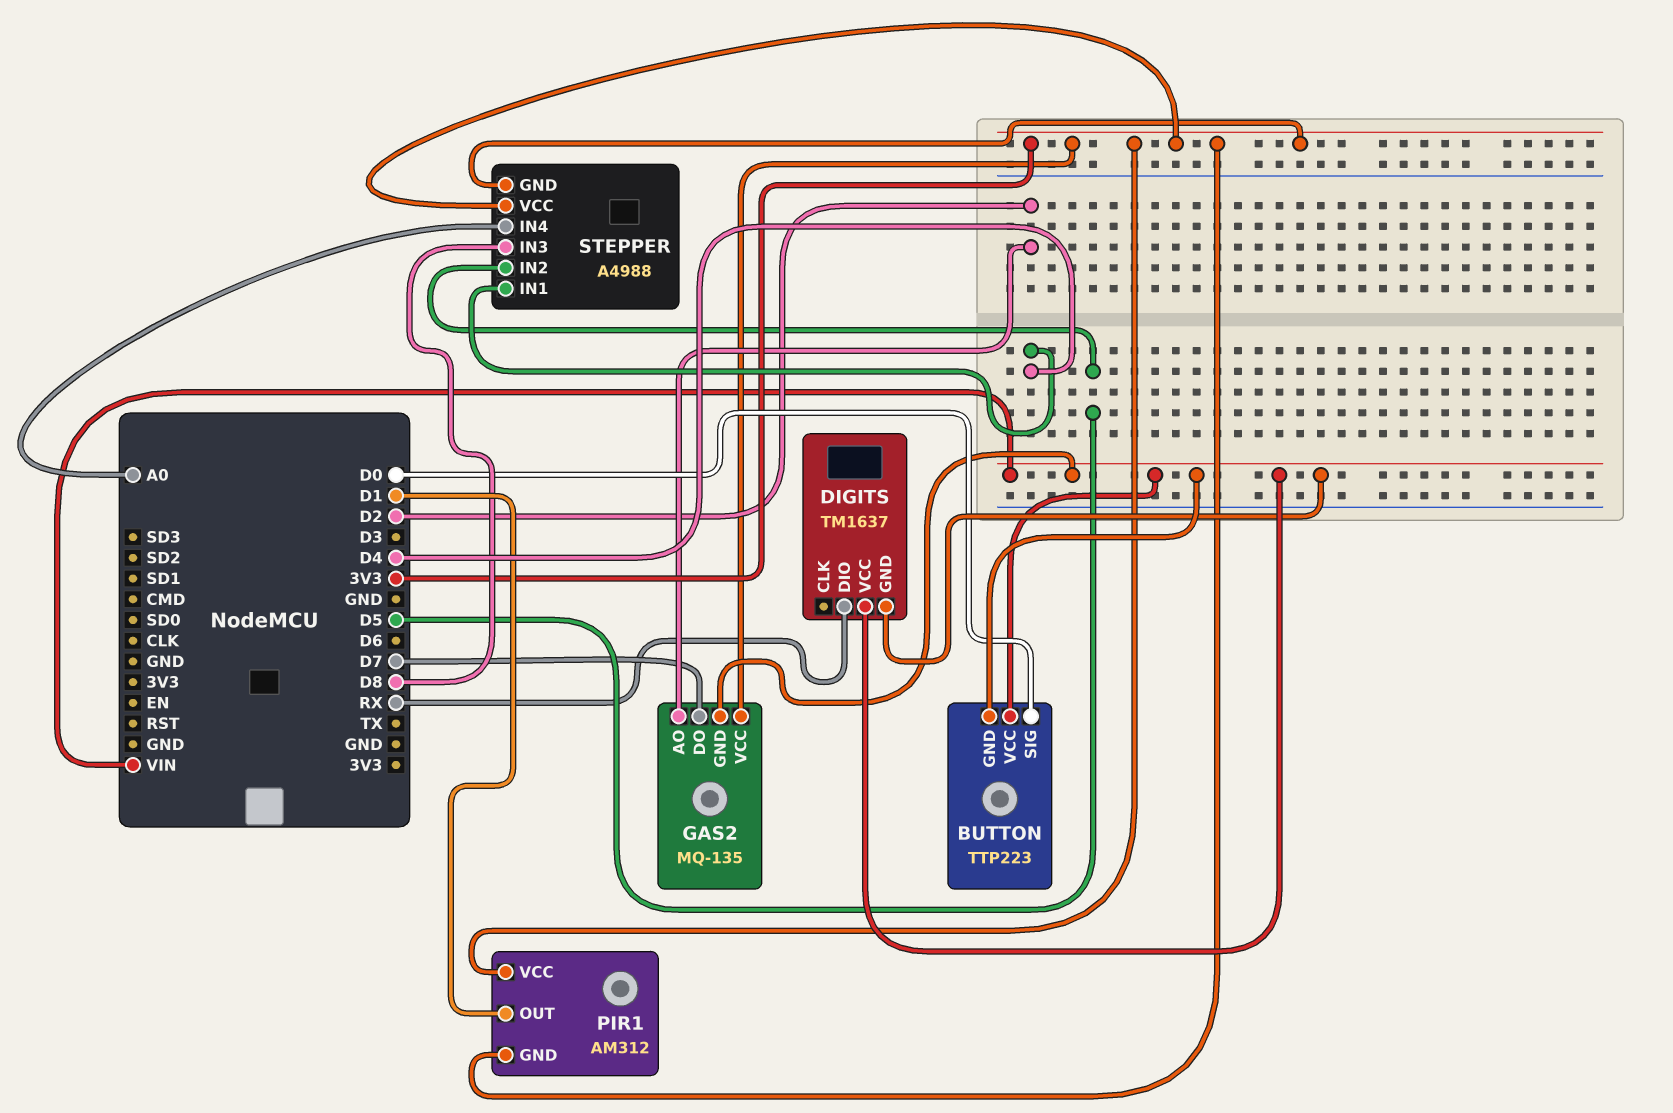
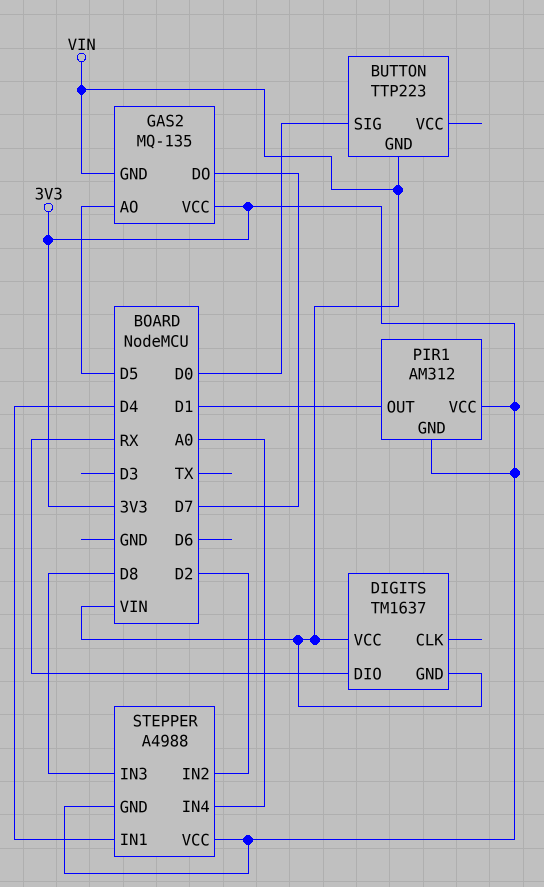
BUTTON pin VCC: VIN -> none
GAS2 pin AO: D2 -> D5
STEPPER pin IN2: D5 -> D2

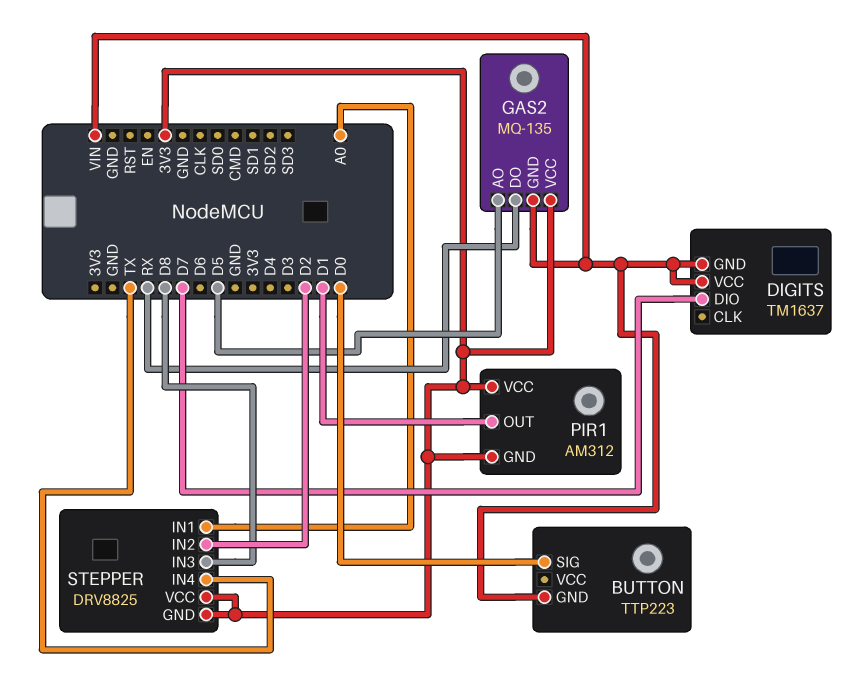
DIGITS pin DIO: RX -> D7
GAS2 pin DO: D7 -> RX
STEPPER: A4988 -> DRV8825
STEPPER pin IN1: D4 -> A0
STEPPER pin IN4: A0 -> TX

